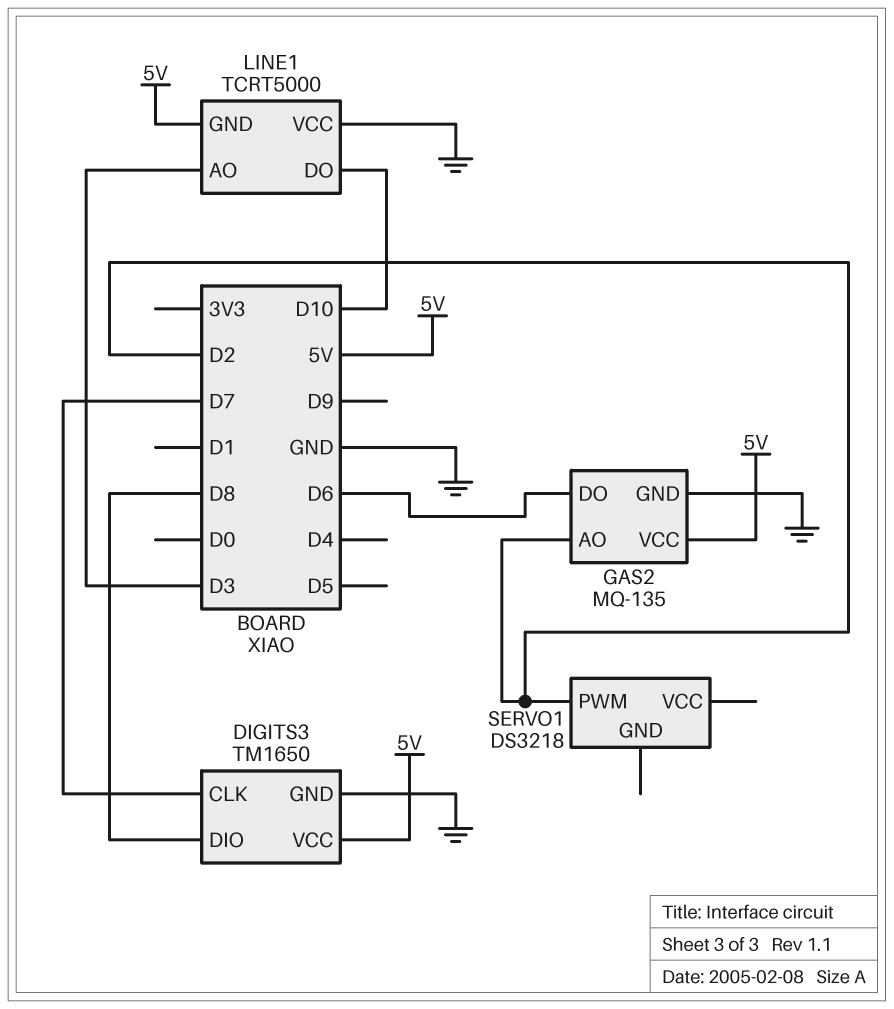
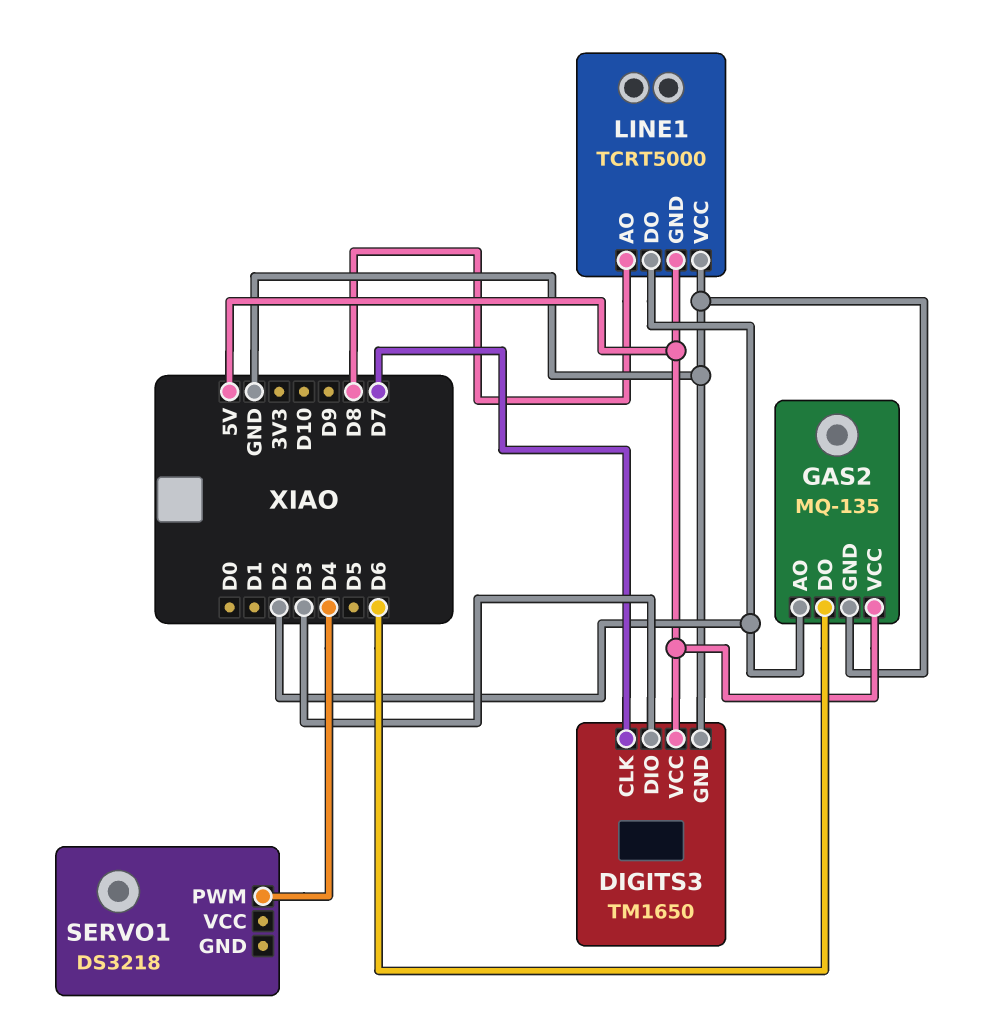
DIGITS3 pin DIO: D8 -> D3
LINE1 pin AO: D3 -> D8
LINE1 pin DO: D10 -> D2
SERVO1 pin PWM: D2 -> D4

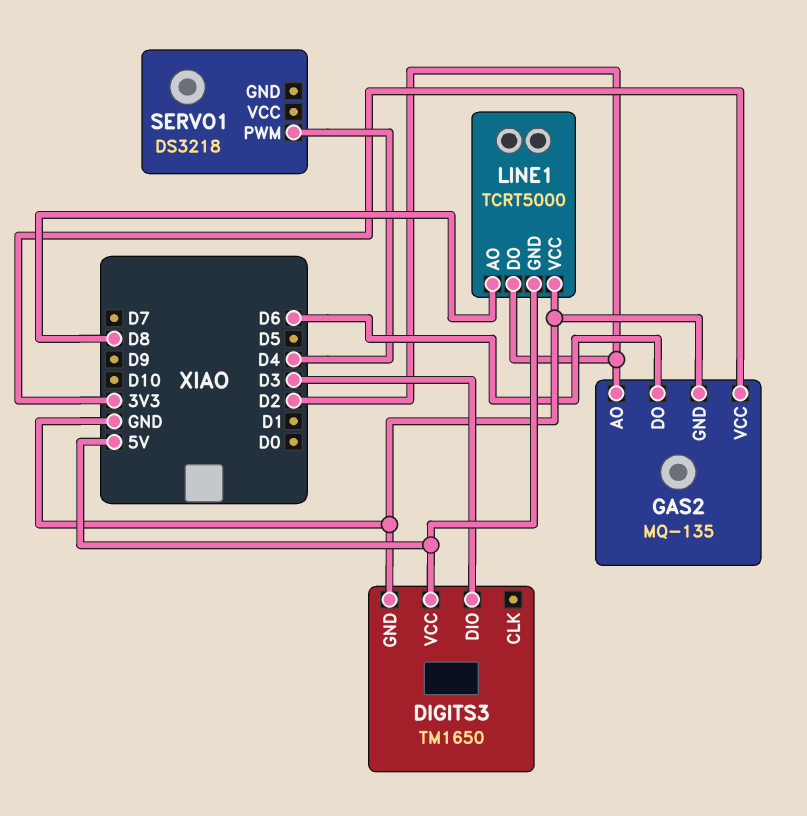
DIGITS3 pin CLK: D7 -> none
GAS2 pin VCC: 5V -> 3V3

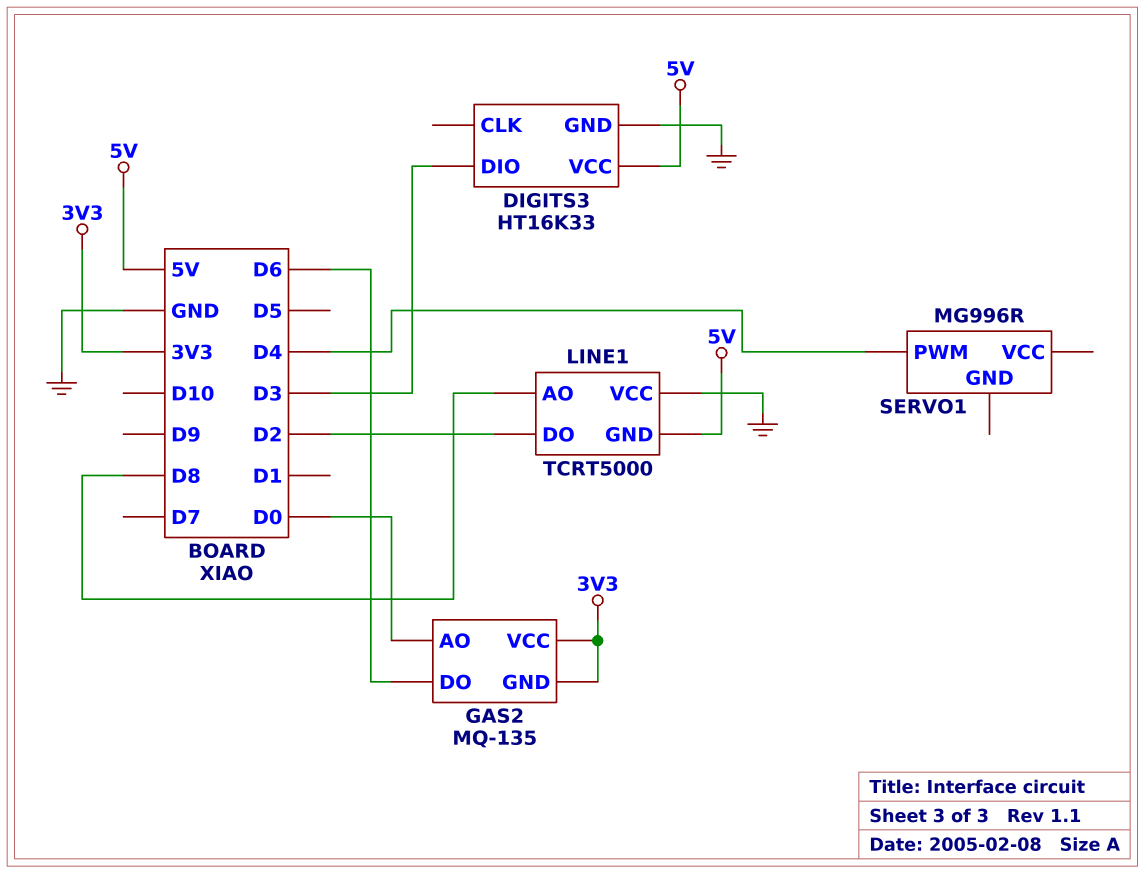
DIGITS3: TM1650 -> HT16K33
GAS2 pin AO: D2 -> D0
GAS2 pin GND: GND -> 3V3
SERVO1: DS3218 -> MG996R

